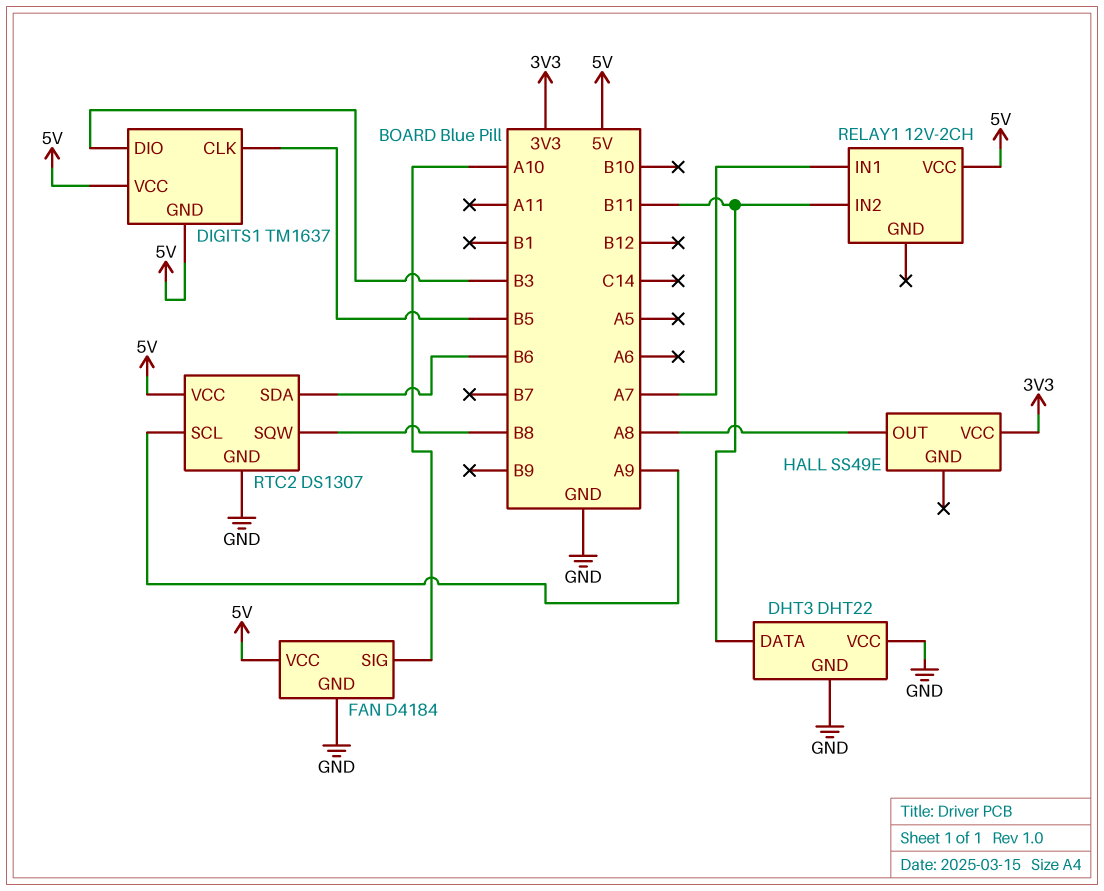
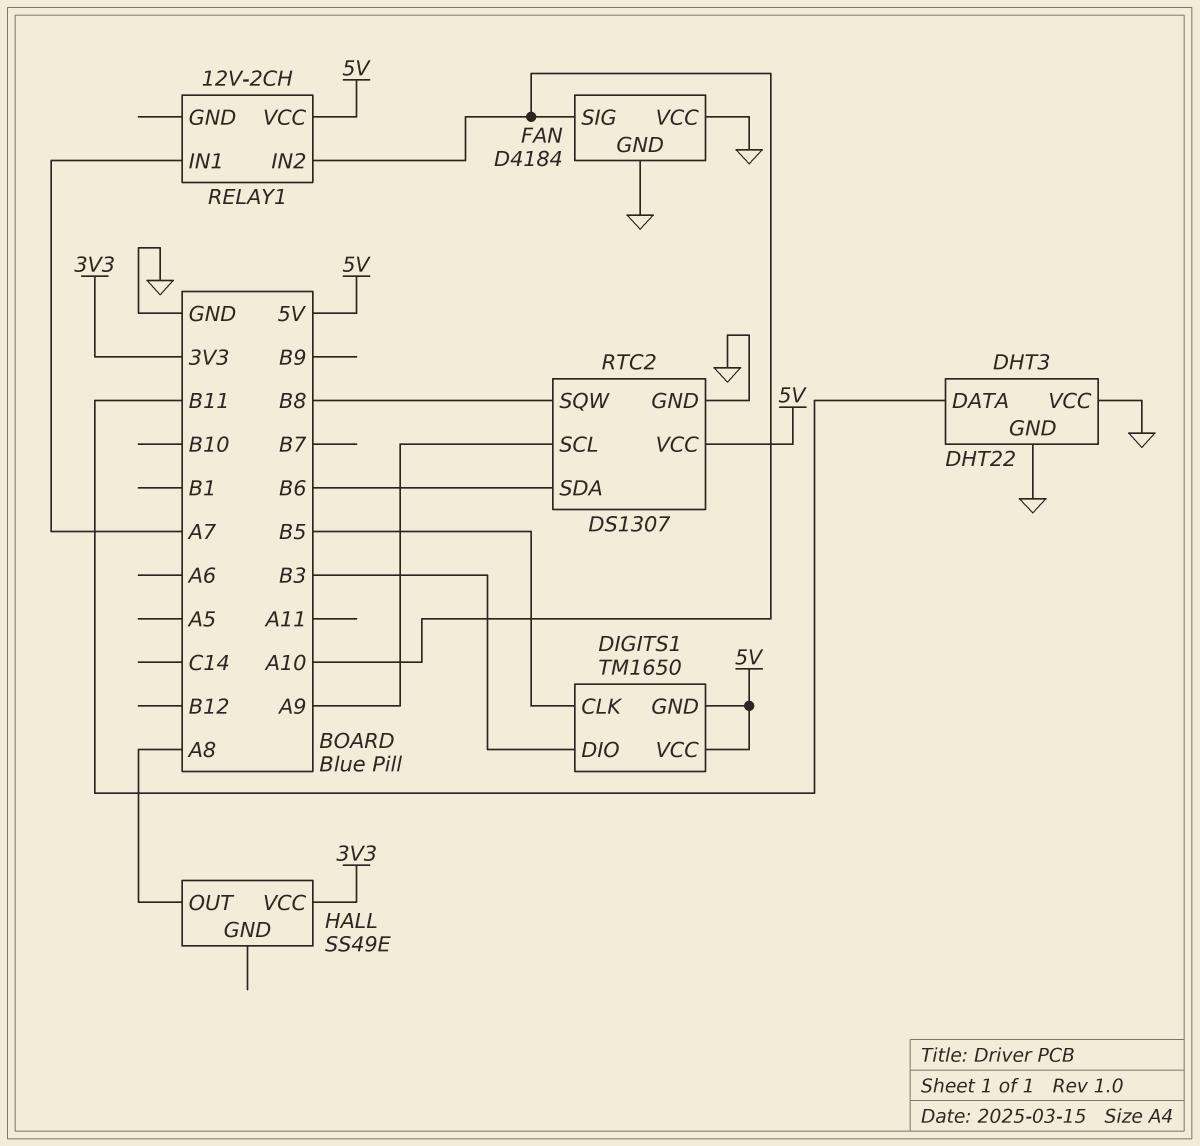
DIGITS1: TM1637 -> TM1650
FAN pin VCC: 5V -> GND
RELAY1 pin IN2: B11 -> A10

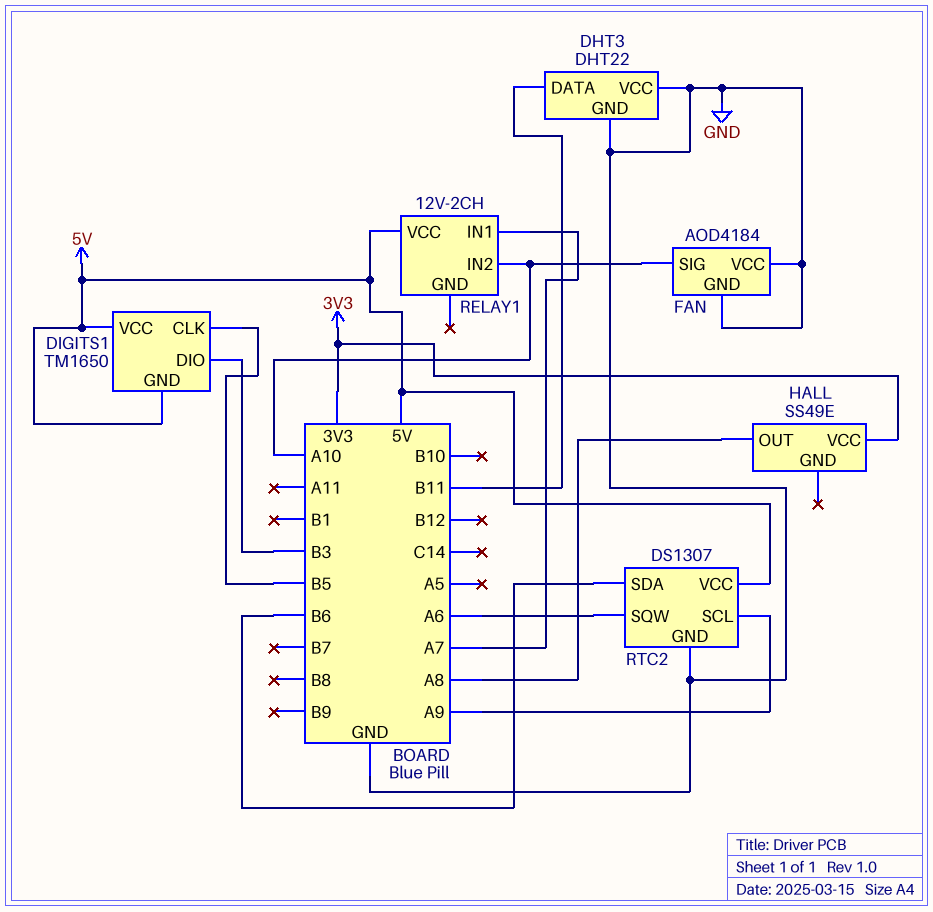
FAN: D4184 -> AOD4184
RTC2 pin SQW: B8 -> A6

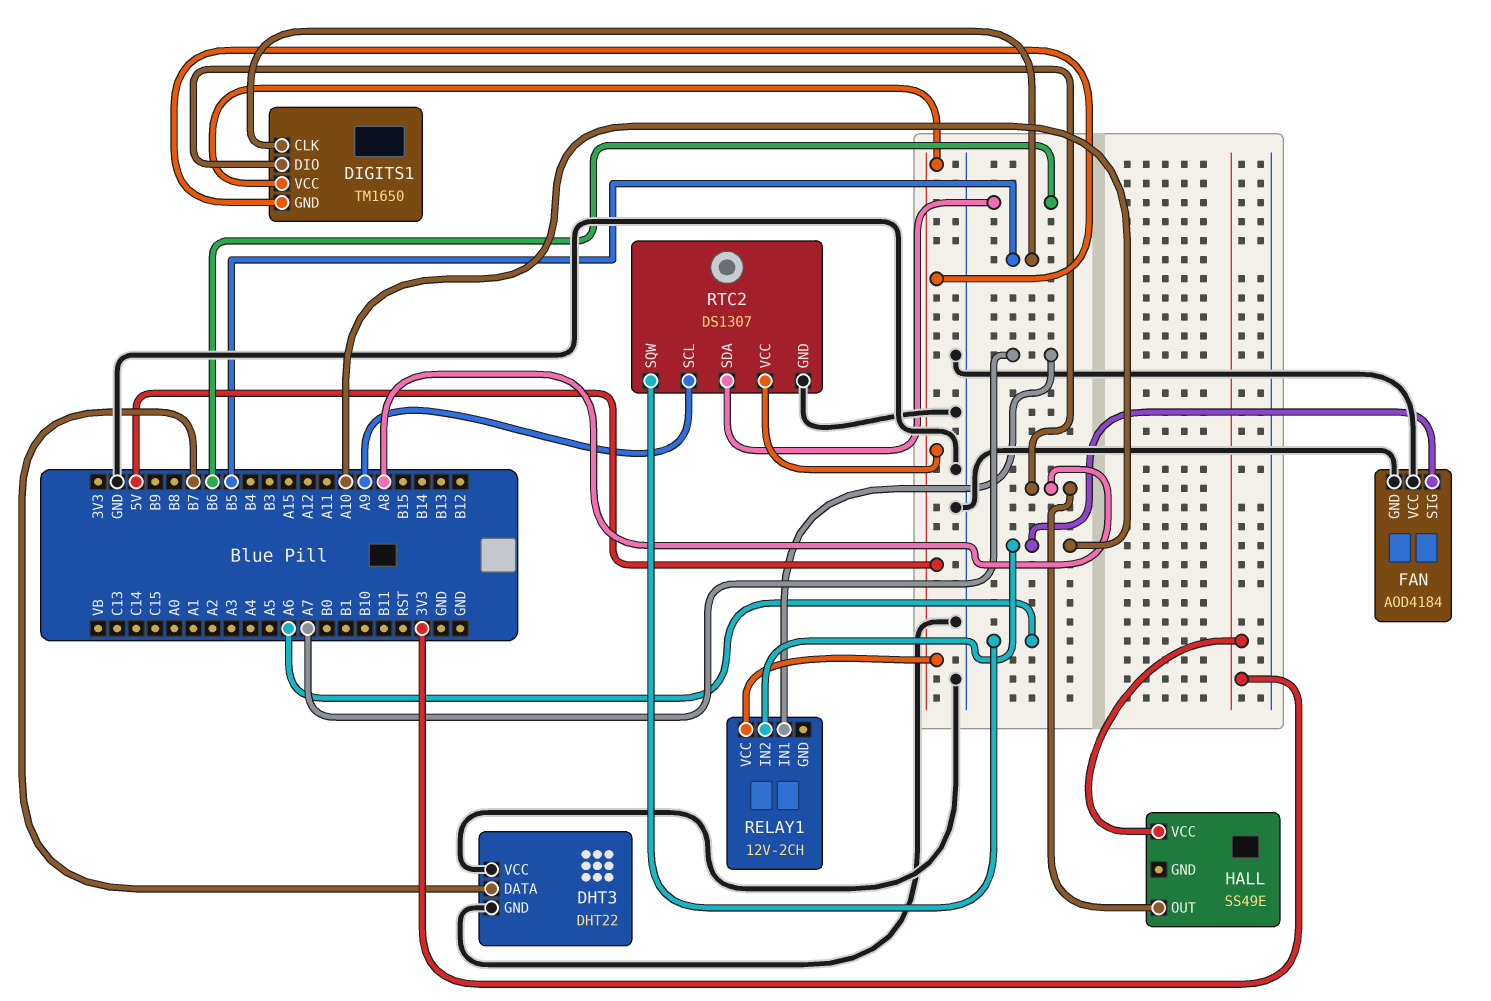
DHT3 pin DATA: B11 -> B7
DIGITS1 pin DIO: B3 -> A8

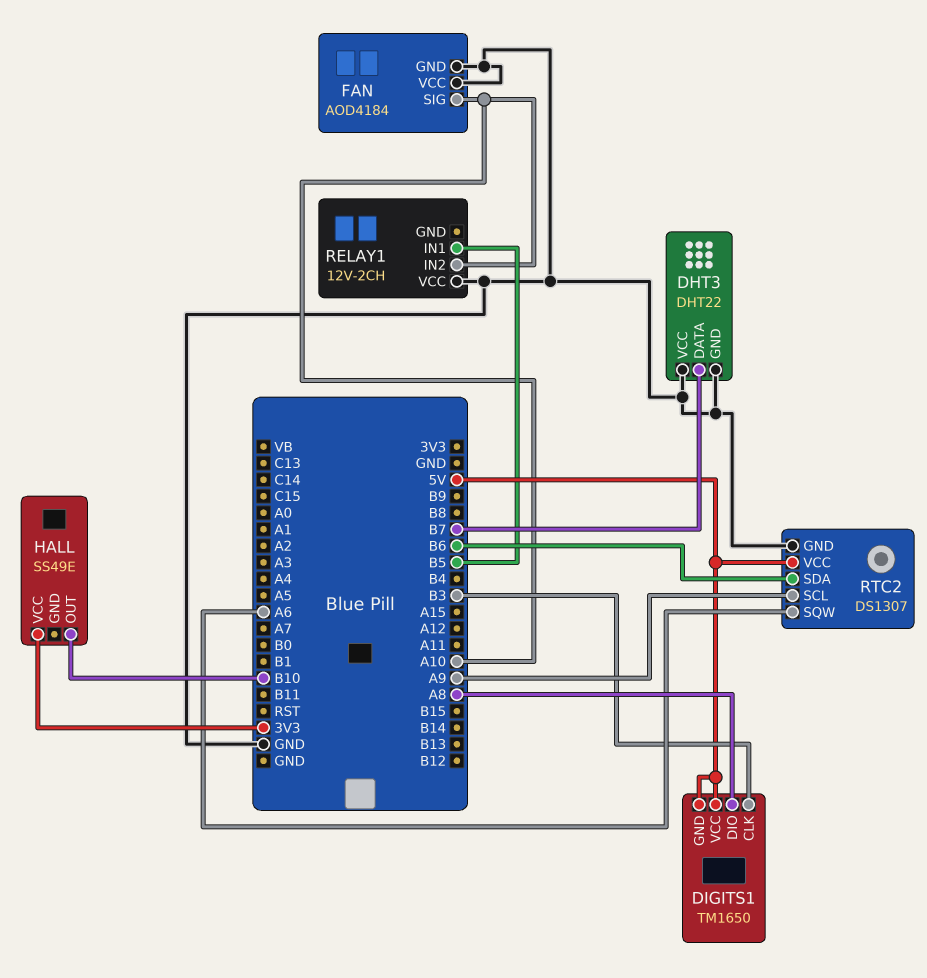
DIGITS1 pin CLK: B5 -> B3
HALL pin OUT: A8 -> B10
RELAY1 pin IN1: A7 -> B5
RELAY1 pin VCC: 5V -> GND

